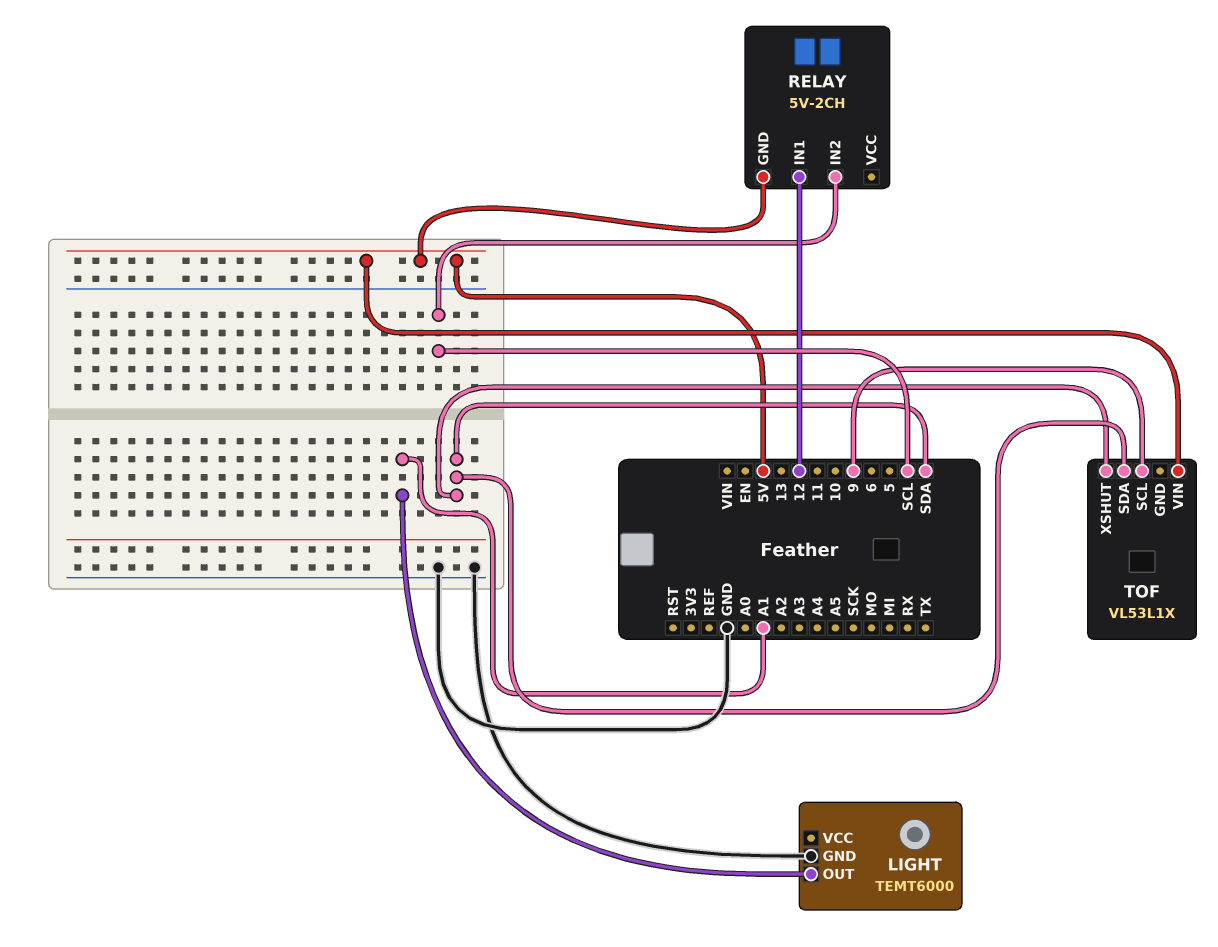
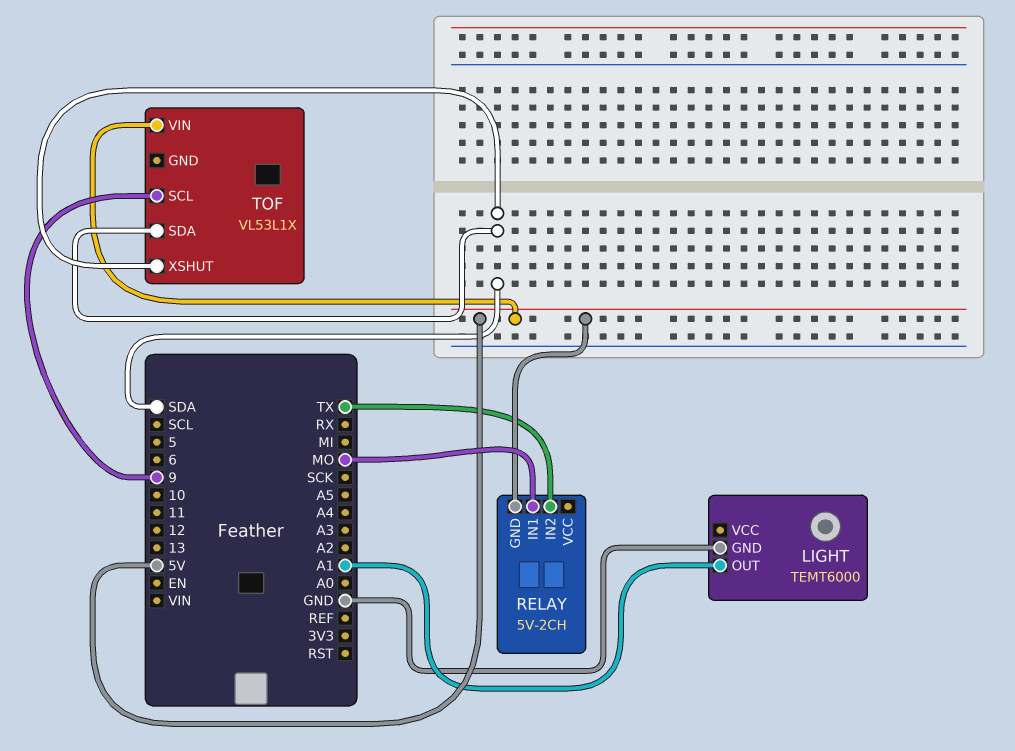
RELAY pin IN1: 12 -> MO
RELAY pin IN2: SCL -> TX

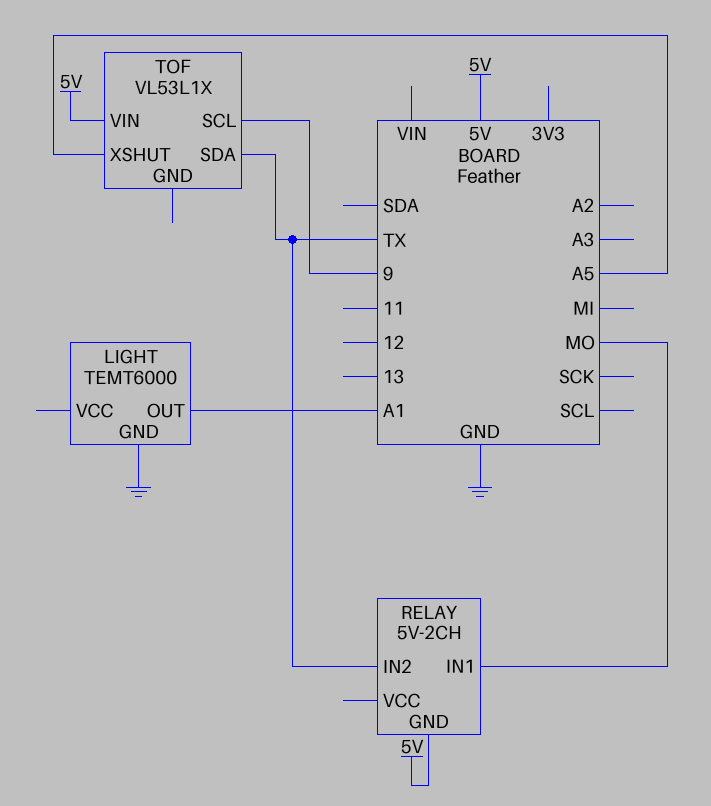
TOF pin SDA: SDA -> TX
TOF pin XSHUT: SDA -> A5

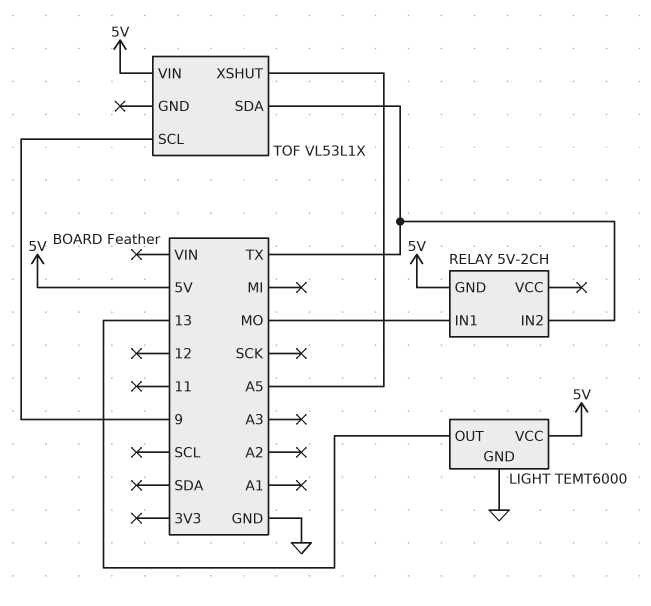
LIGHT pin OUT: A1 -> 13
LIGHT pin VCC: none -> 5V

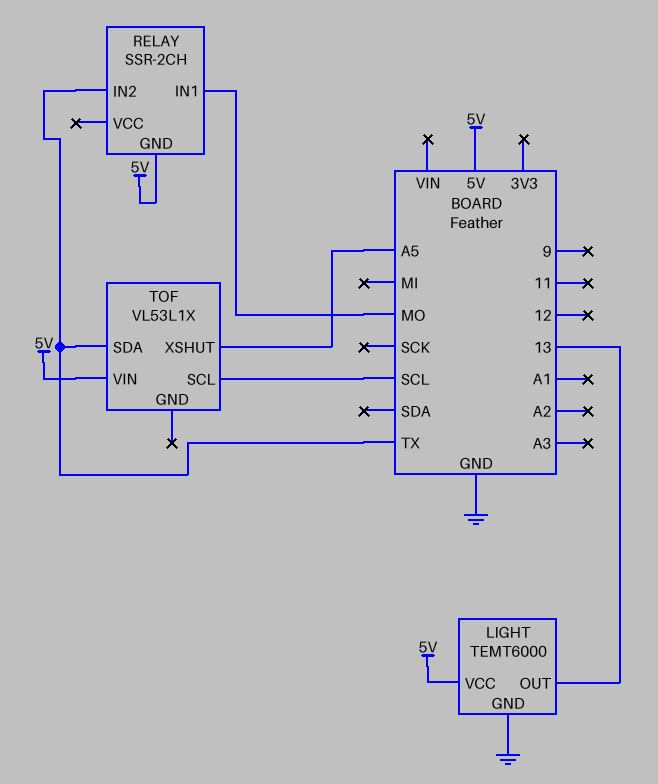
RELAY: 5V-2CH -> SSR-2CH
TOF pin SCL: 9 -> SCL

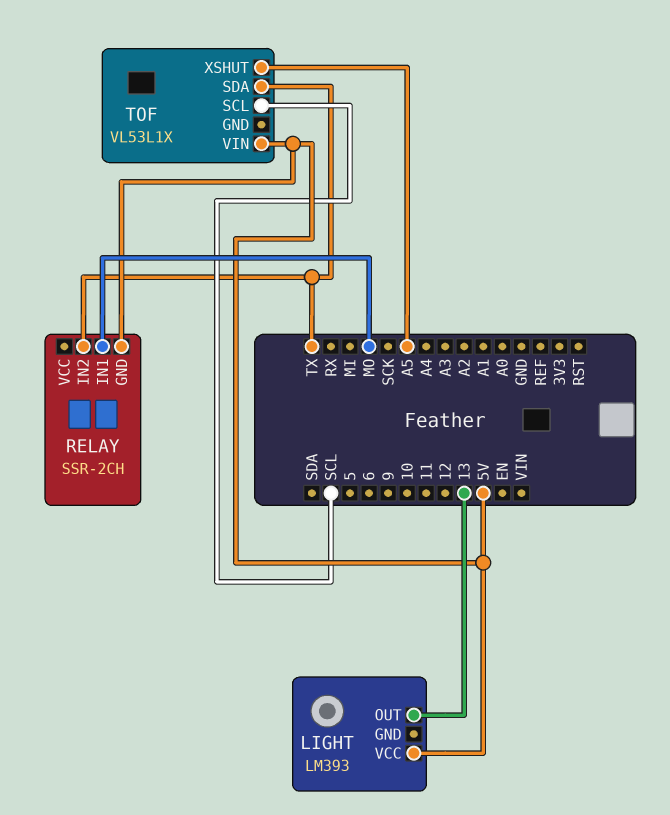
LIGHT: TEMT6000 -> LM393
LIGHT pin GND: GND -> none

